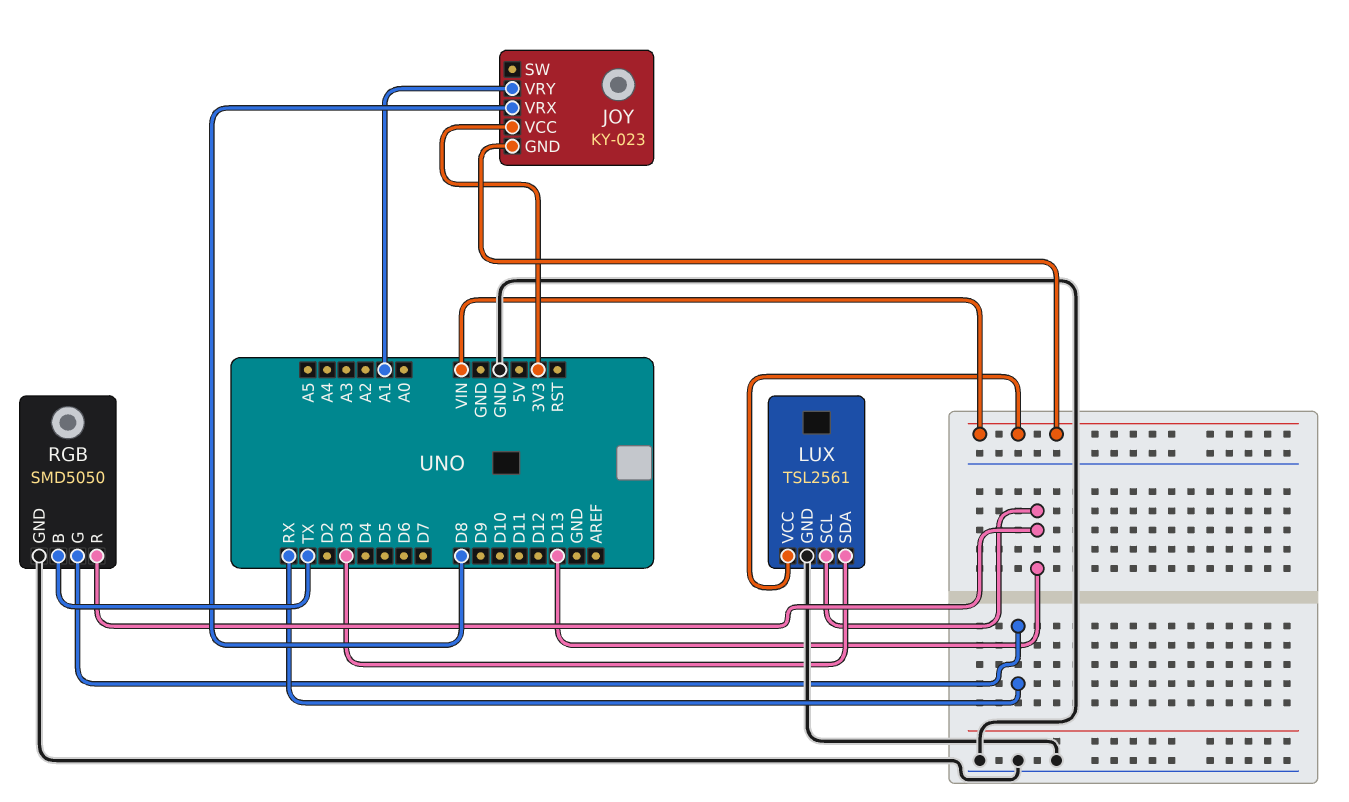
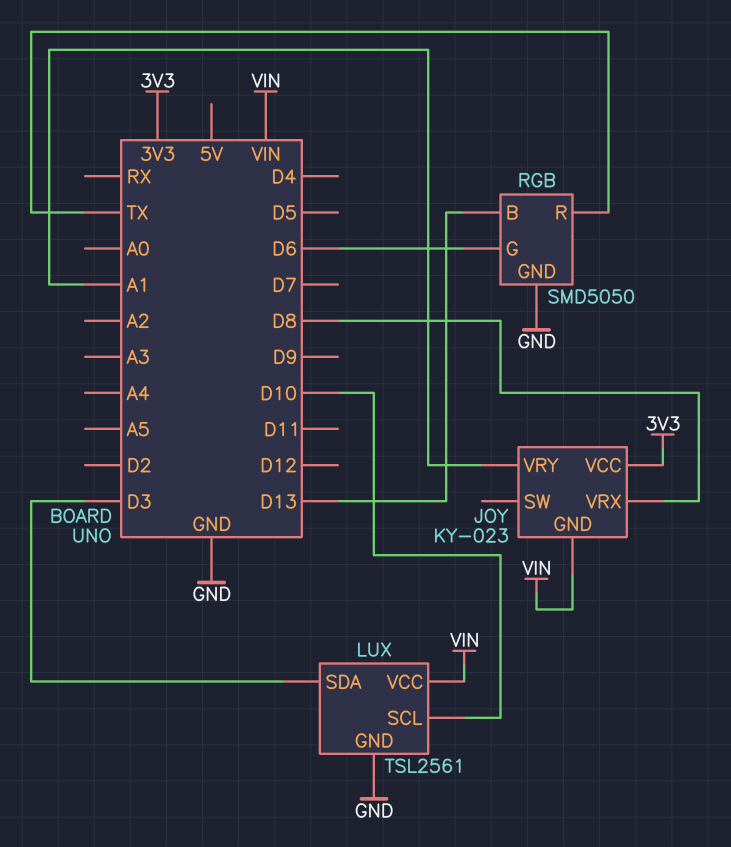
LUX pin SCL: D13 -> D10
RGB pin B: TX -> D13
RGB pin G: RX -> D6
RGB pin R: D13 -> TX

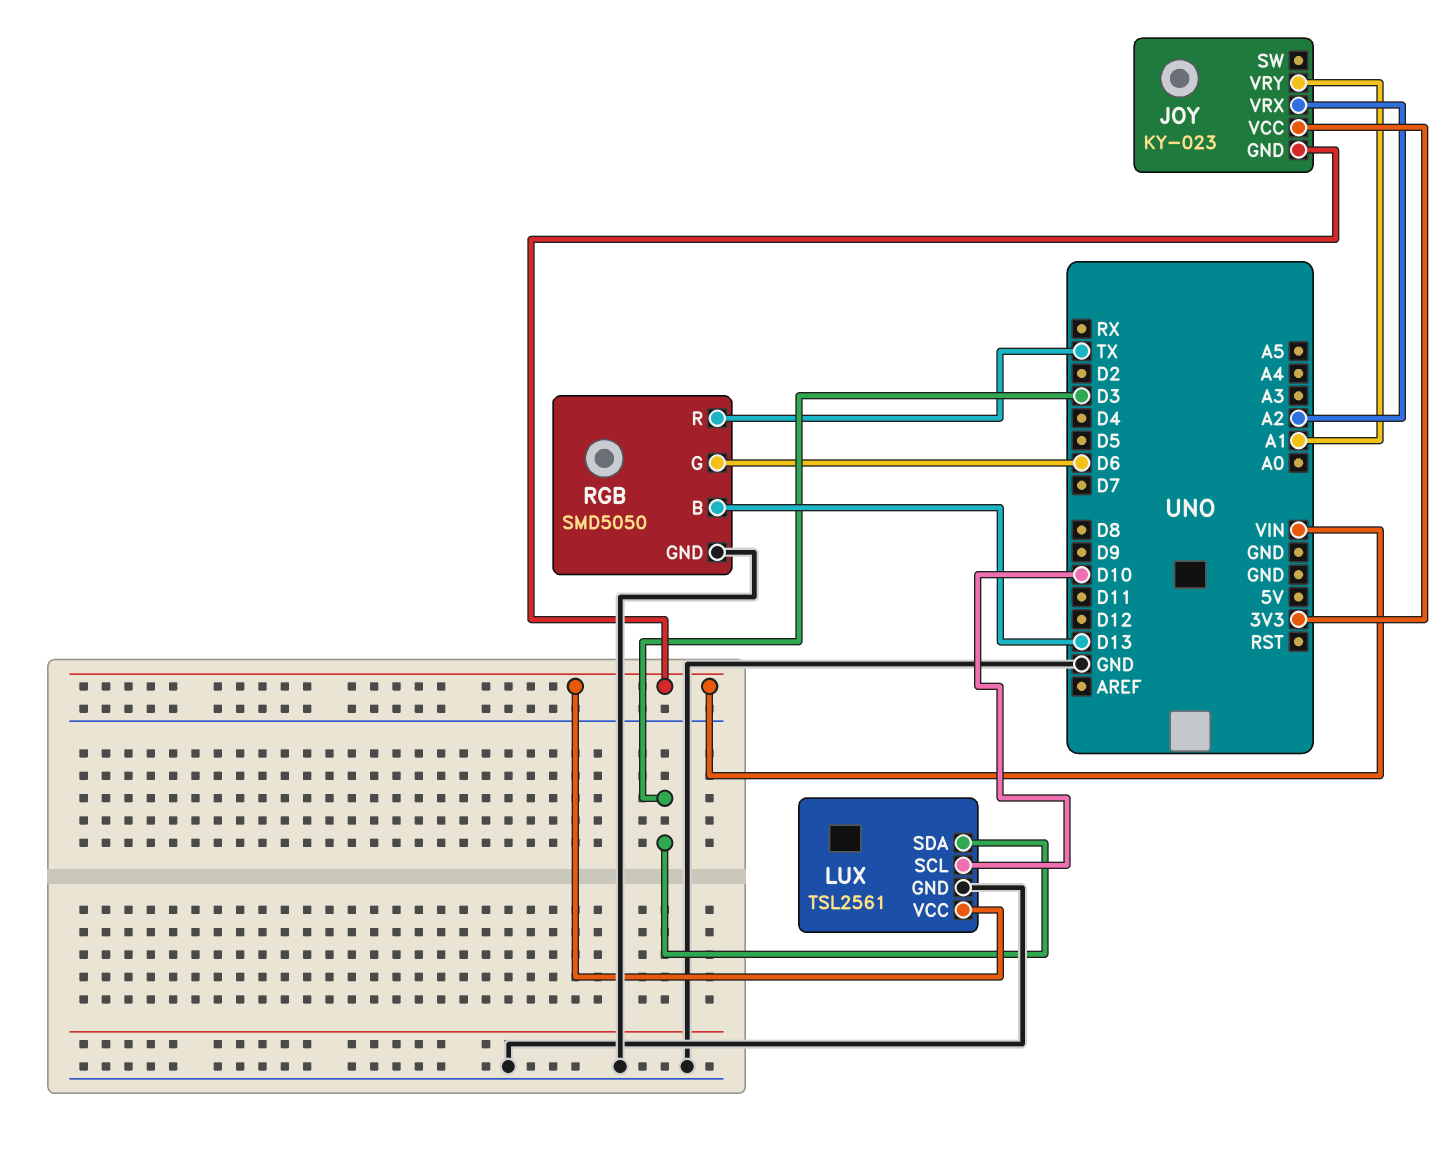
JOY pin VRX: D8 -> A2

